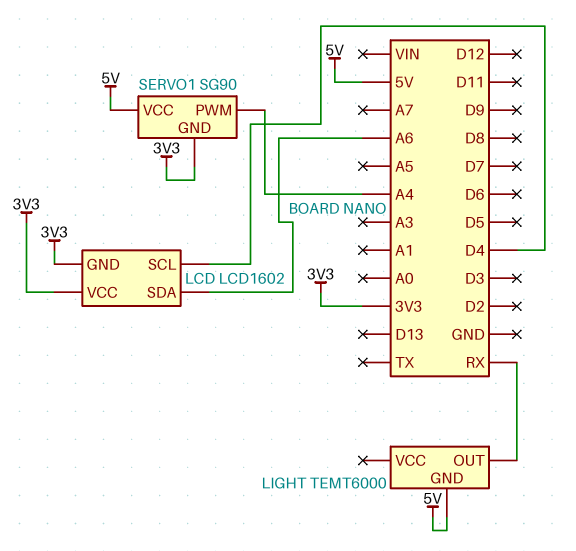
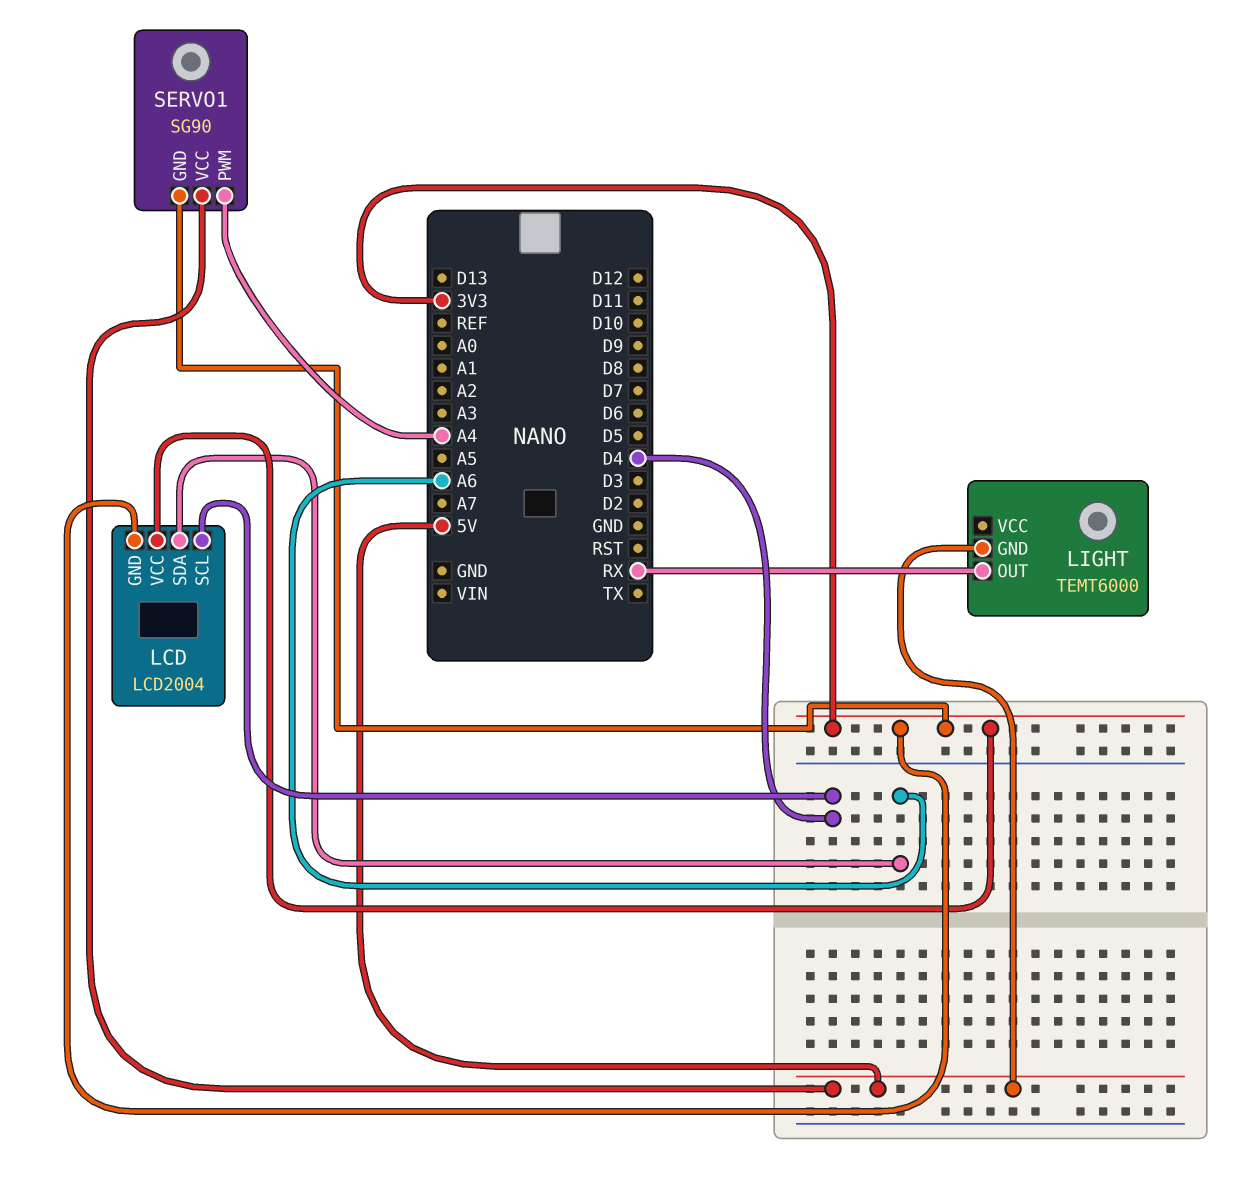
LCD: LCD1602 -> LCD2004

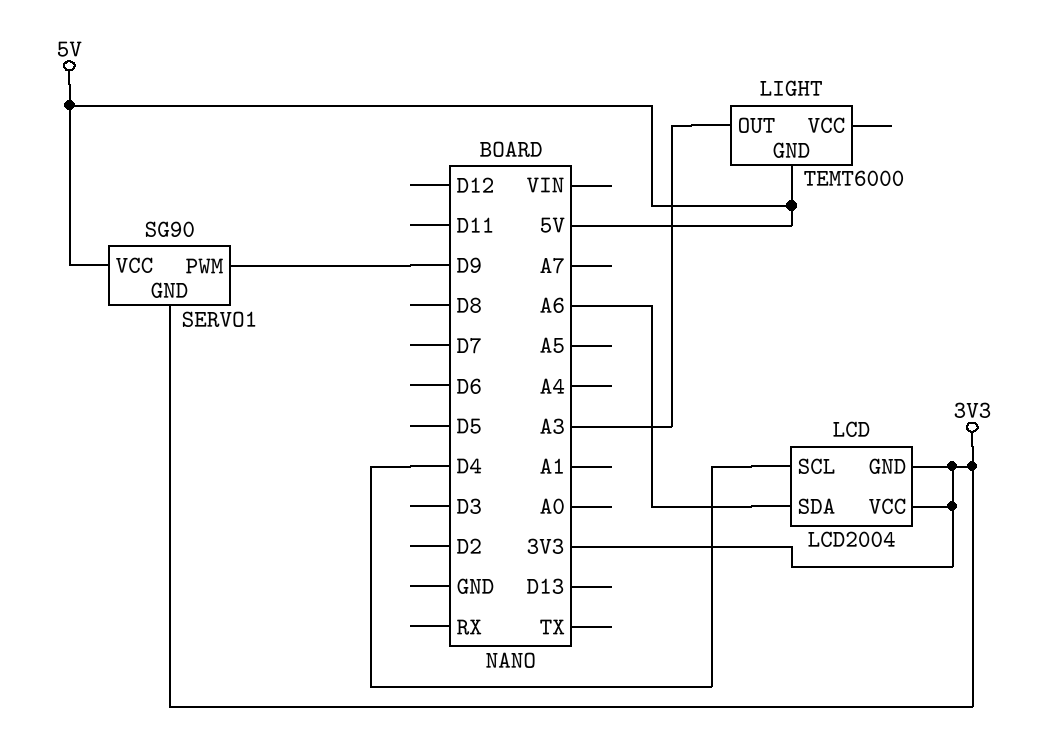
LIGHT pin OUT: RX -> A3
SERVO1 pin PWM: A4 -> D9

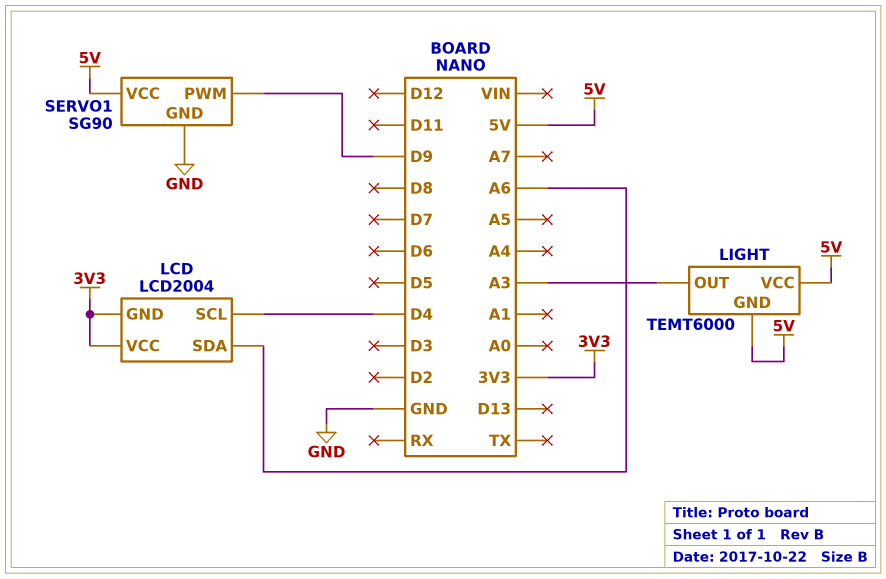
LIGHT pin VCC: none -> 5V
SERVO1 pin GND: 3V3 -> GND

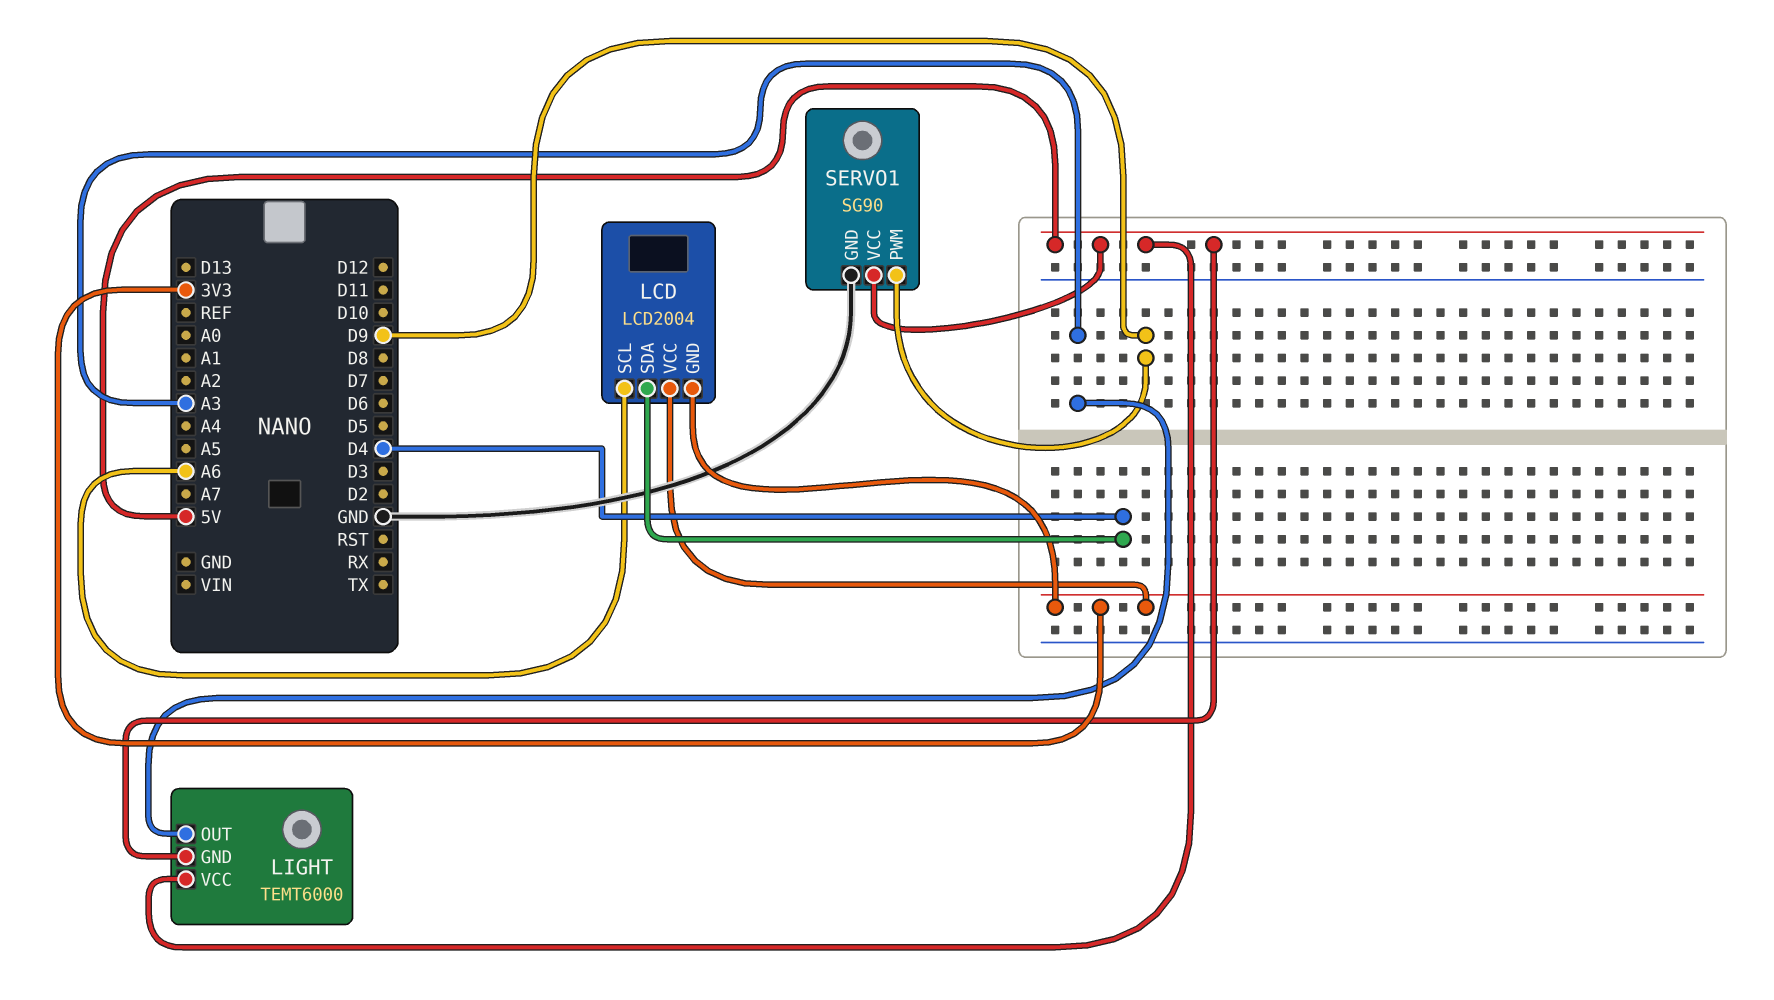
LCD pin SCL: D4 -> A6
LCD pin SDA: A6 -> D4

